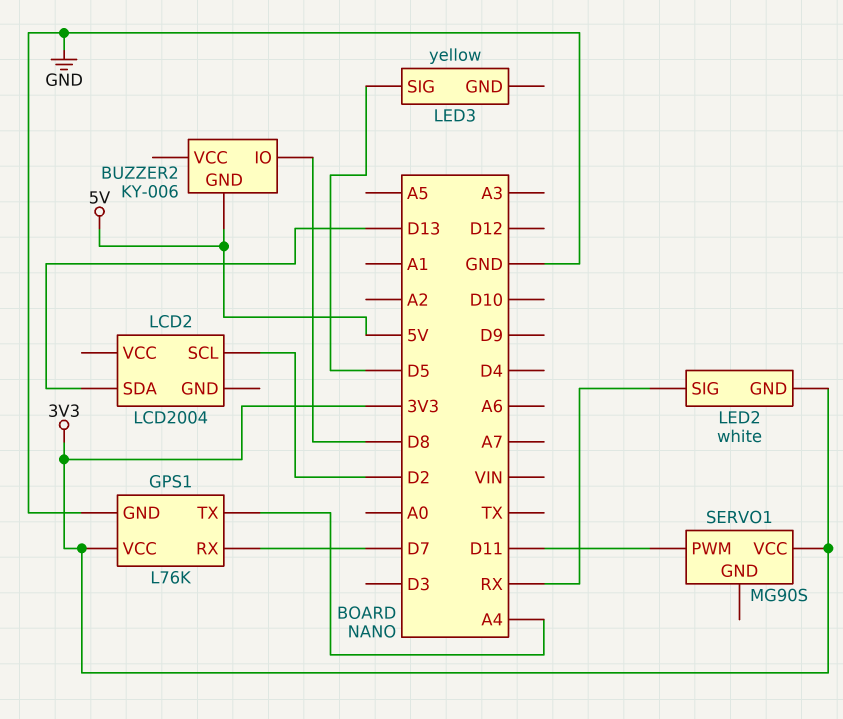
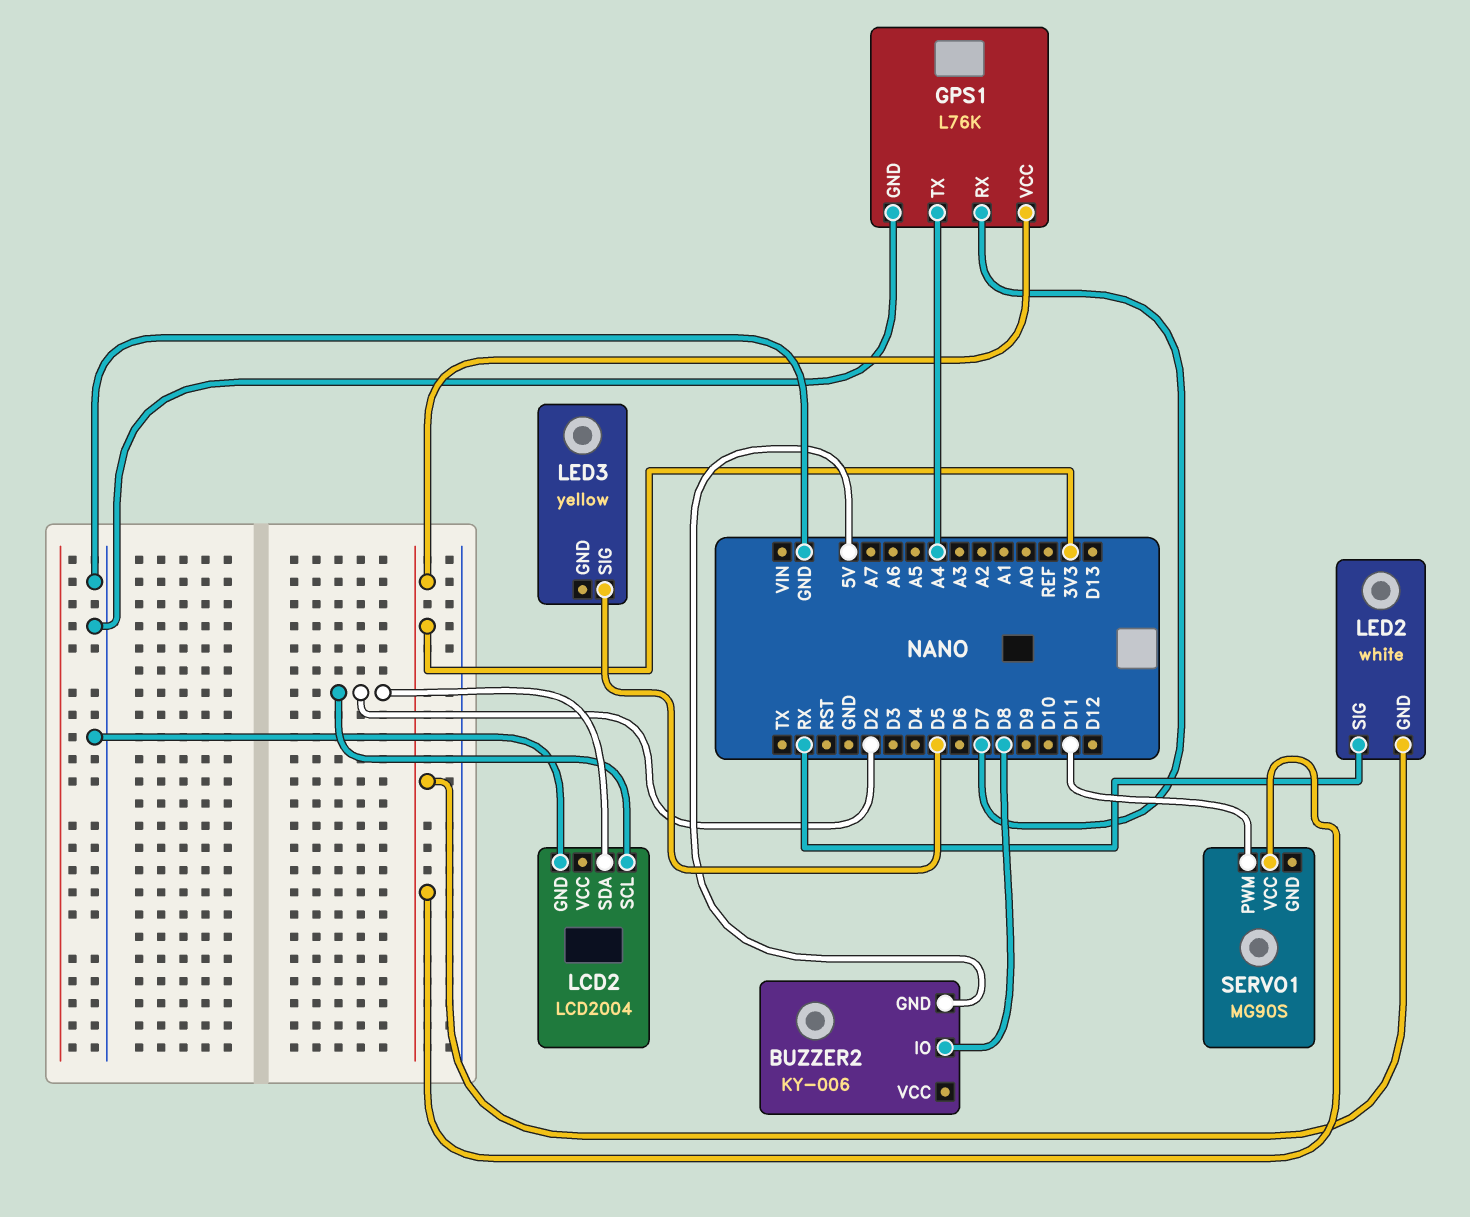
LCD2 pin GND: none -> GND
LCD2 pin SDA: D13 -> D2

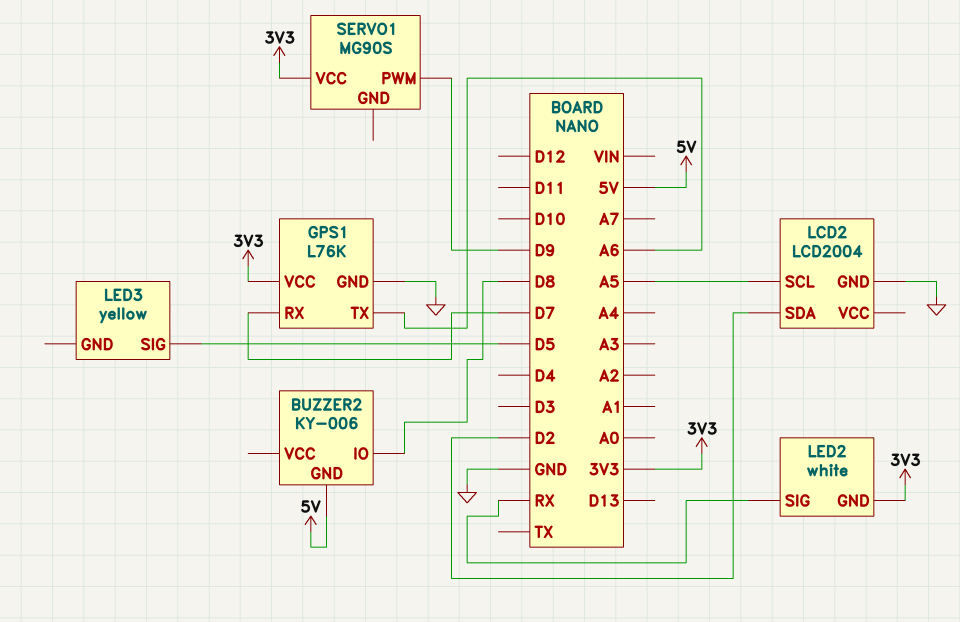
GPS1 pin TX: A4 -> A6
LCD2 pin SCL: D2 -> A5
SERVO1 pin PWM: D11 -> D9

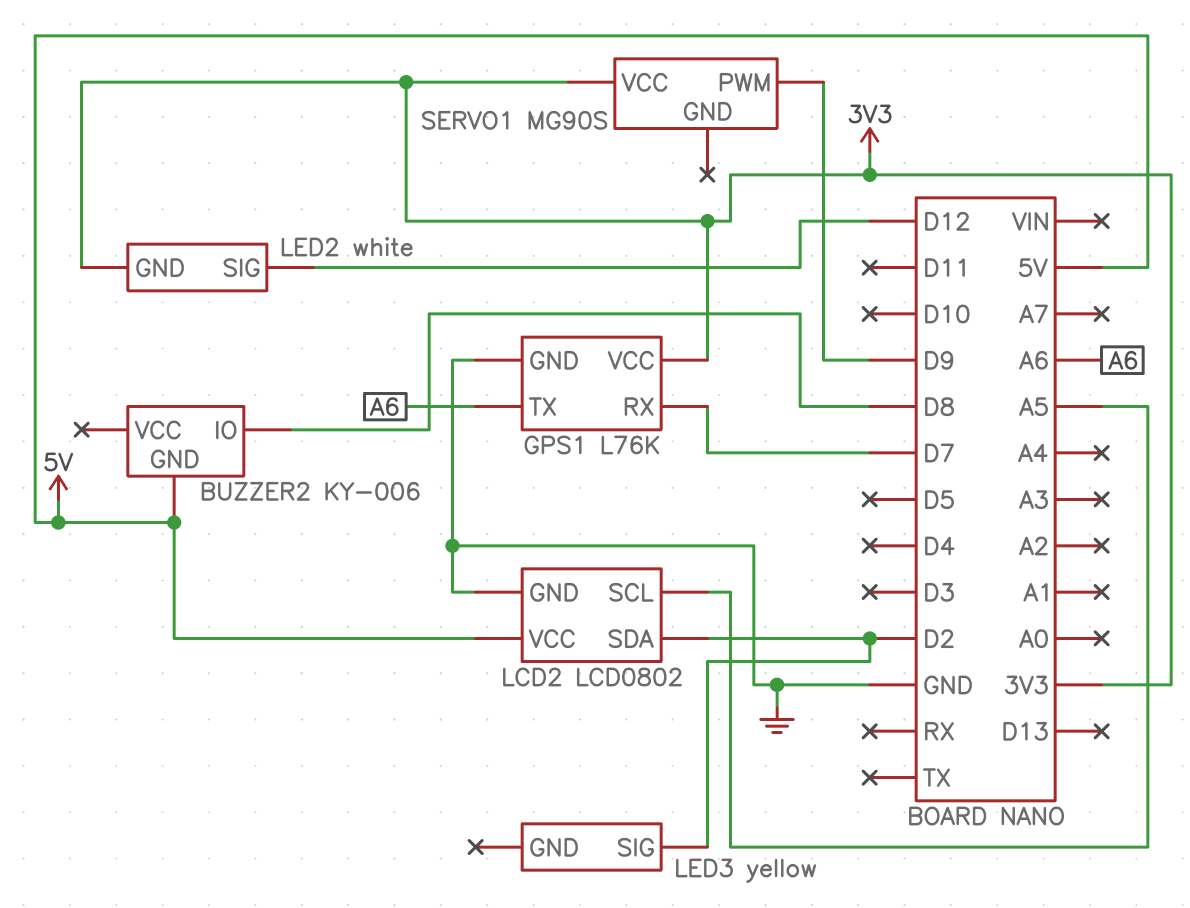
LCD2: LCD2004 -> LCD0802
LCD2 pin VCC: none -> 5V
LED2 pin SIG: RX -> D12
LED3 pin SIG: D5 -> D2

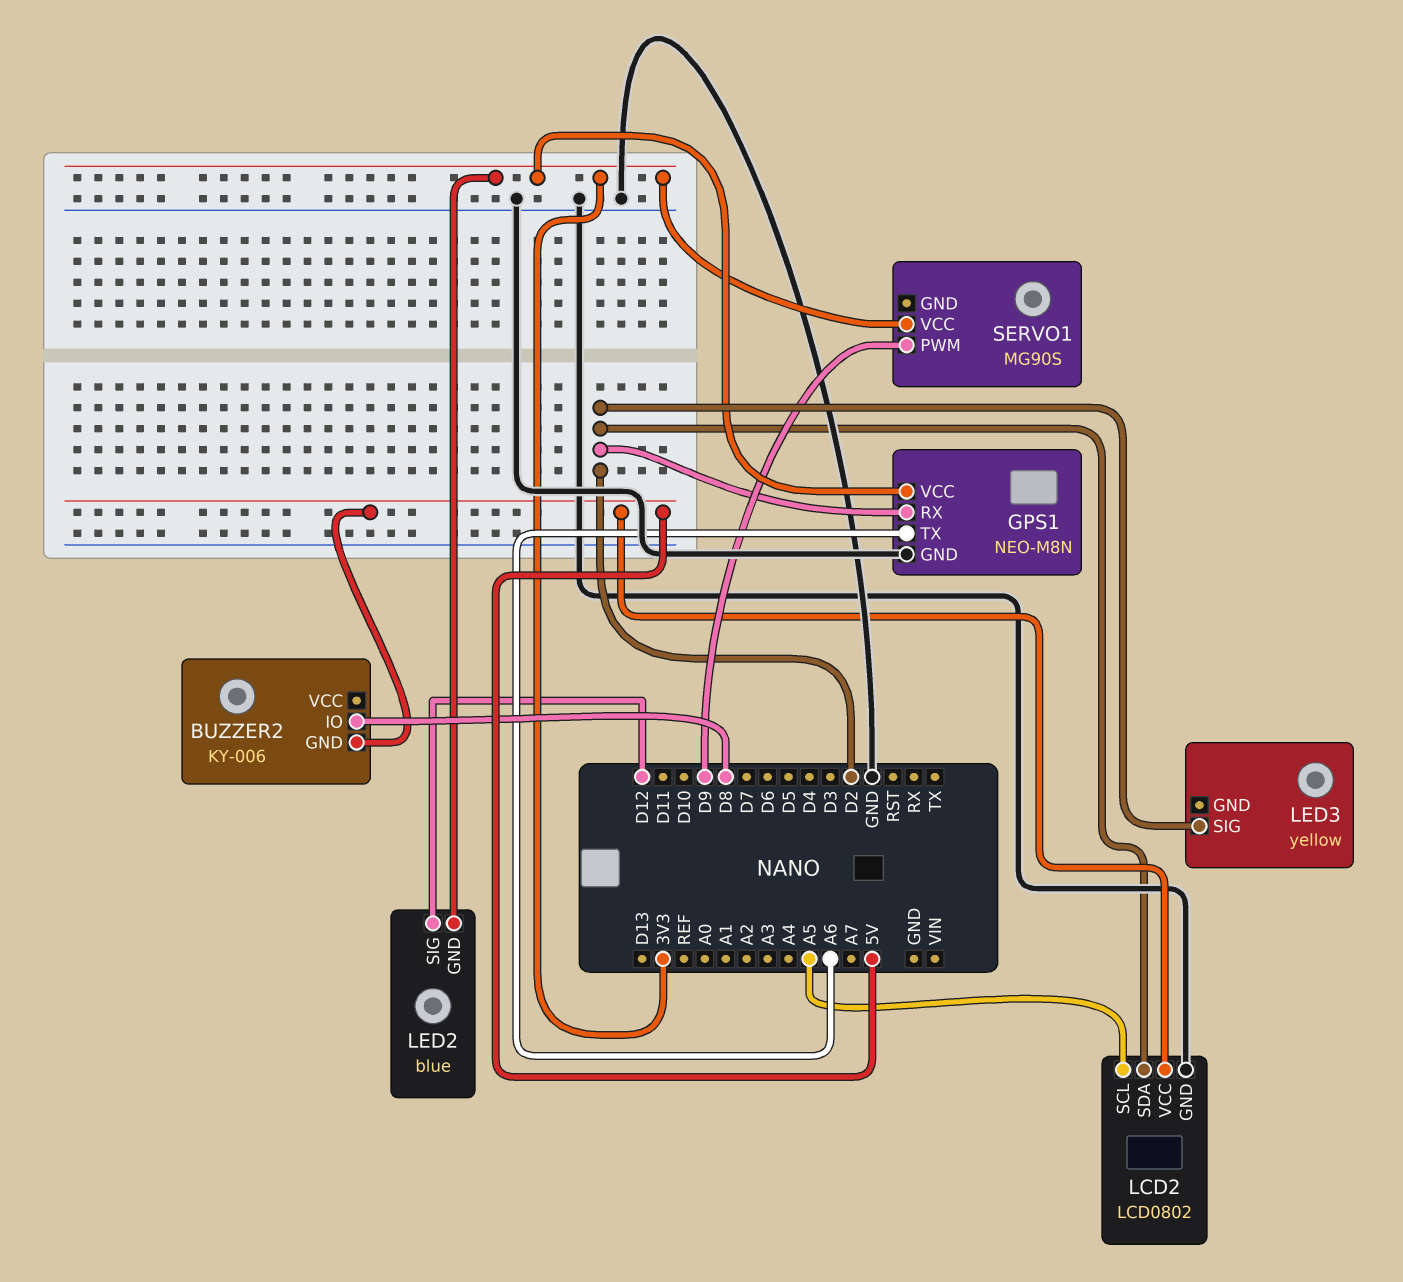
GPS1: L76K -> NEO-M8N
GPS1 pin RX: D7 -> D2
LED2: white -> blue

